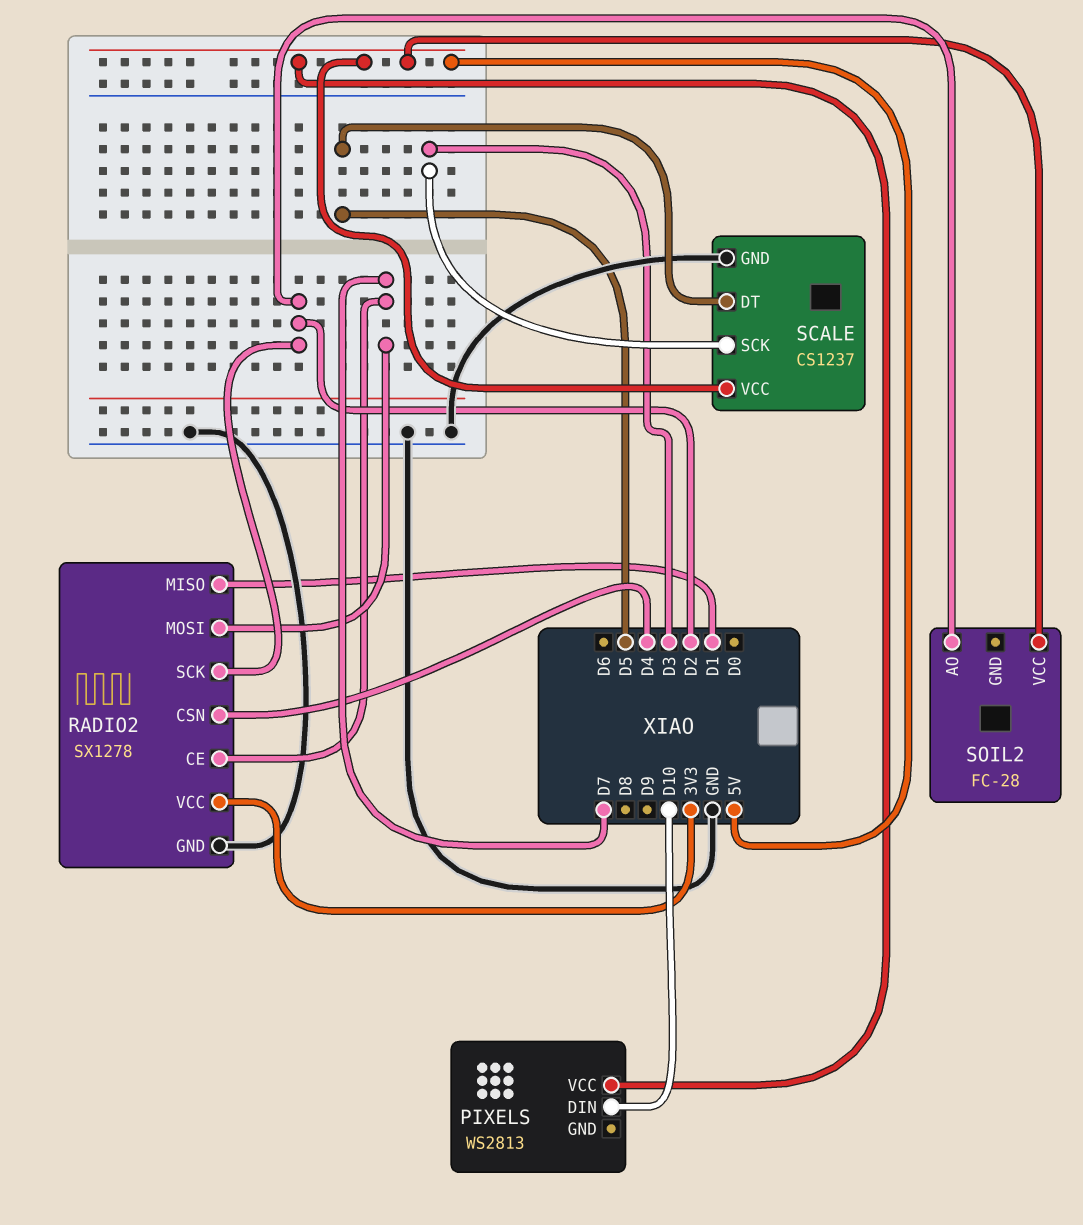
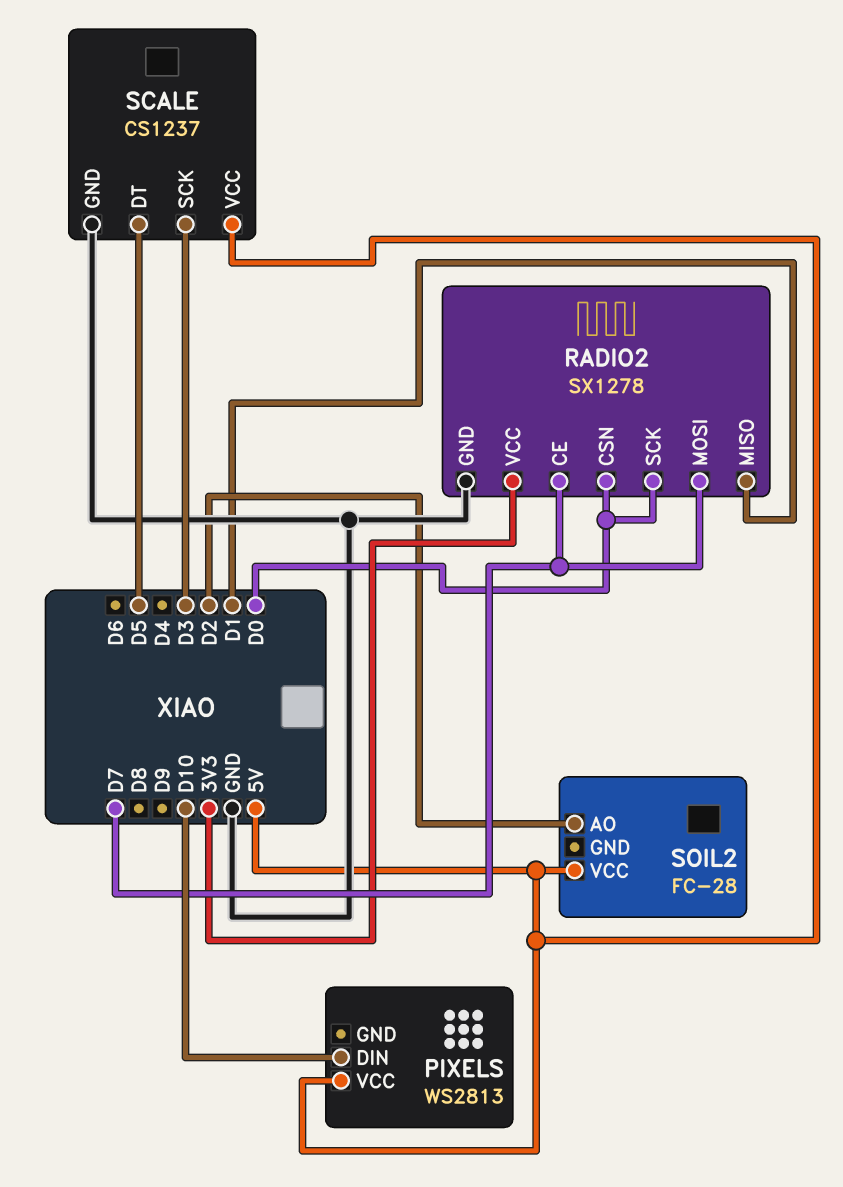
RADIO2 pin CSN: D4 -> D0
RADIO2 pin SCK: D2 -> D0

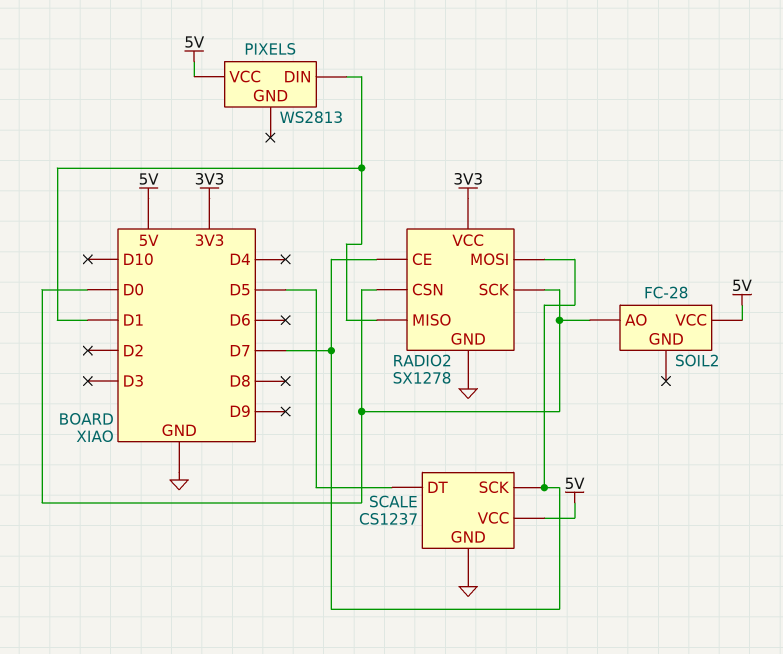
PIXELS pin DIN: D10 -> D1
SCALE pin SCK: D3 -> D7
SOIL2 pin AO: D2 -> D0

